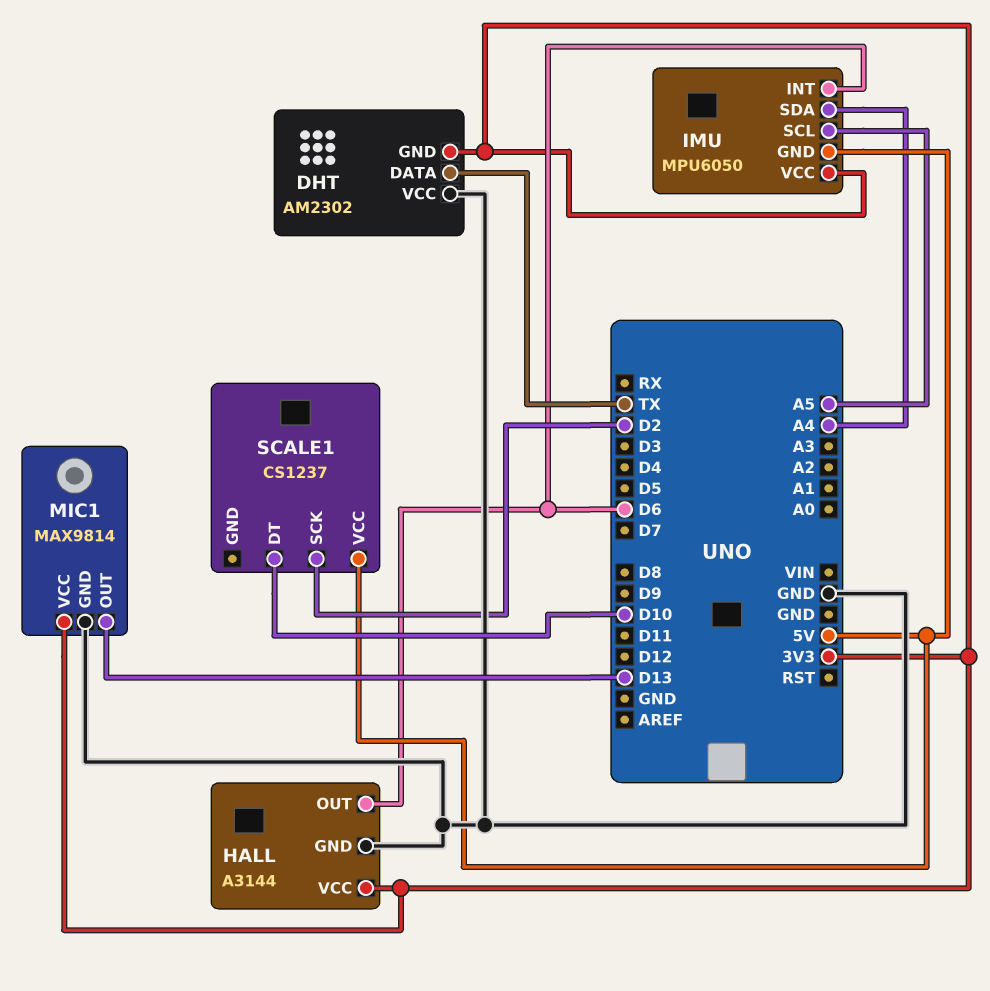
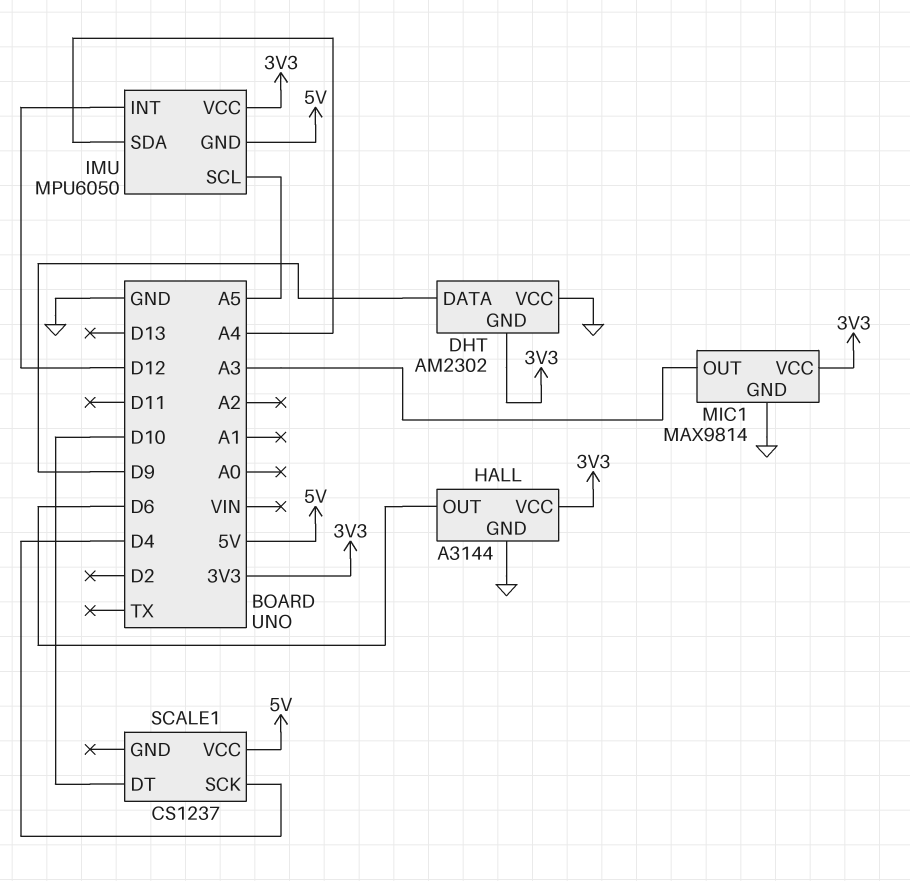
DHT pin DATA: TX -> D9
IMU pin INT: D6 -> D12
MIC1 pin OUT: D13 -> A3
SCALE1 pin SCK: D2 -> D4

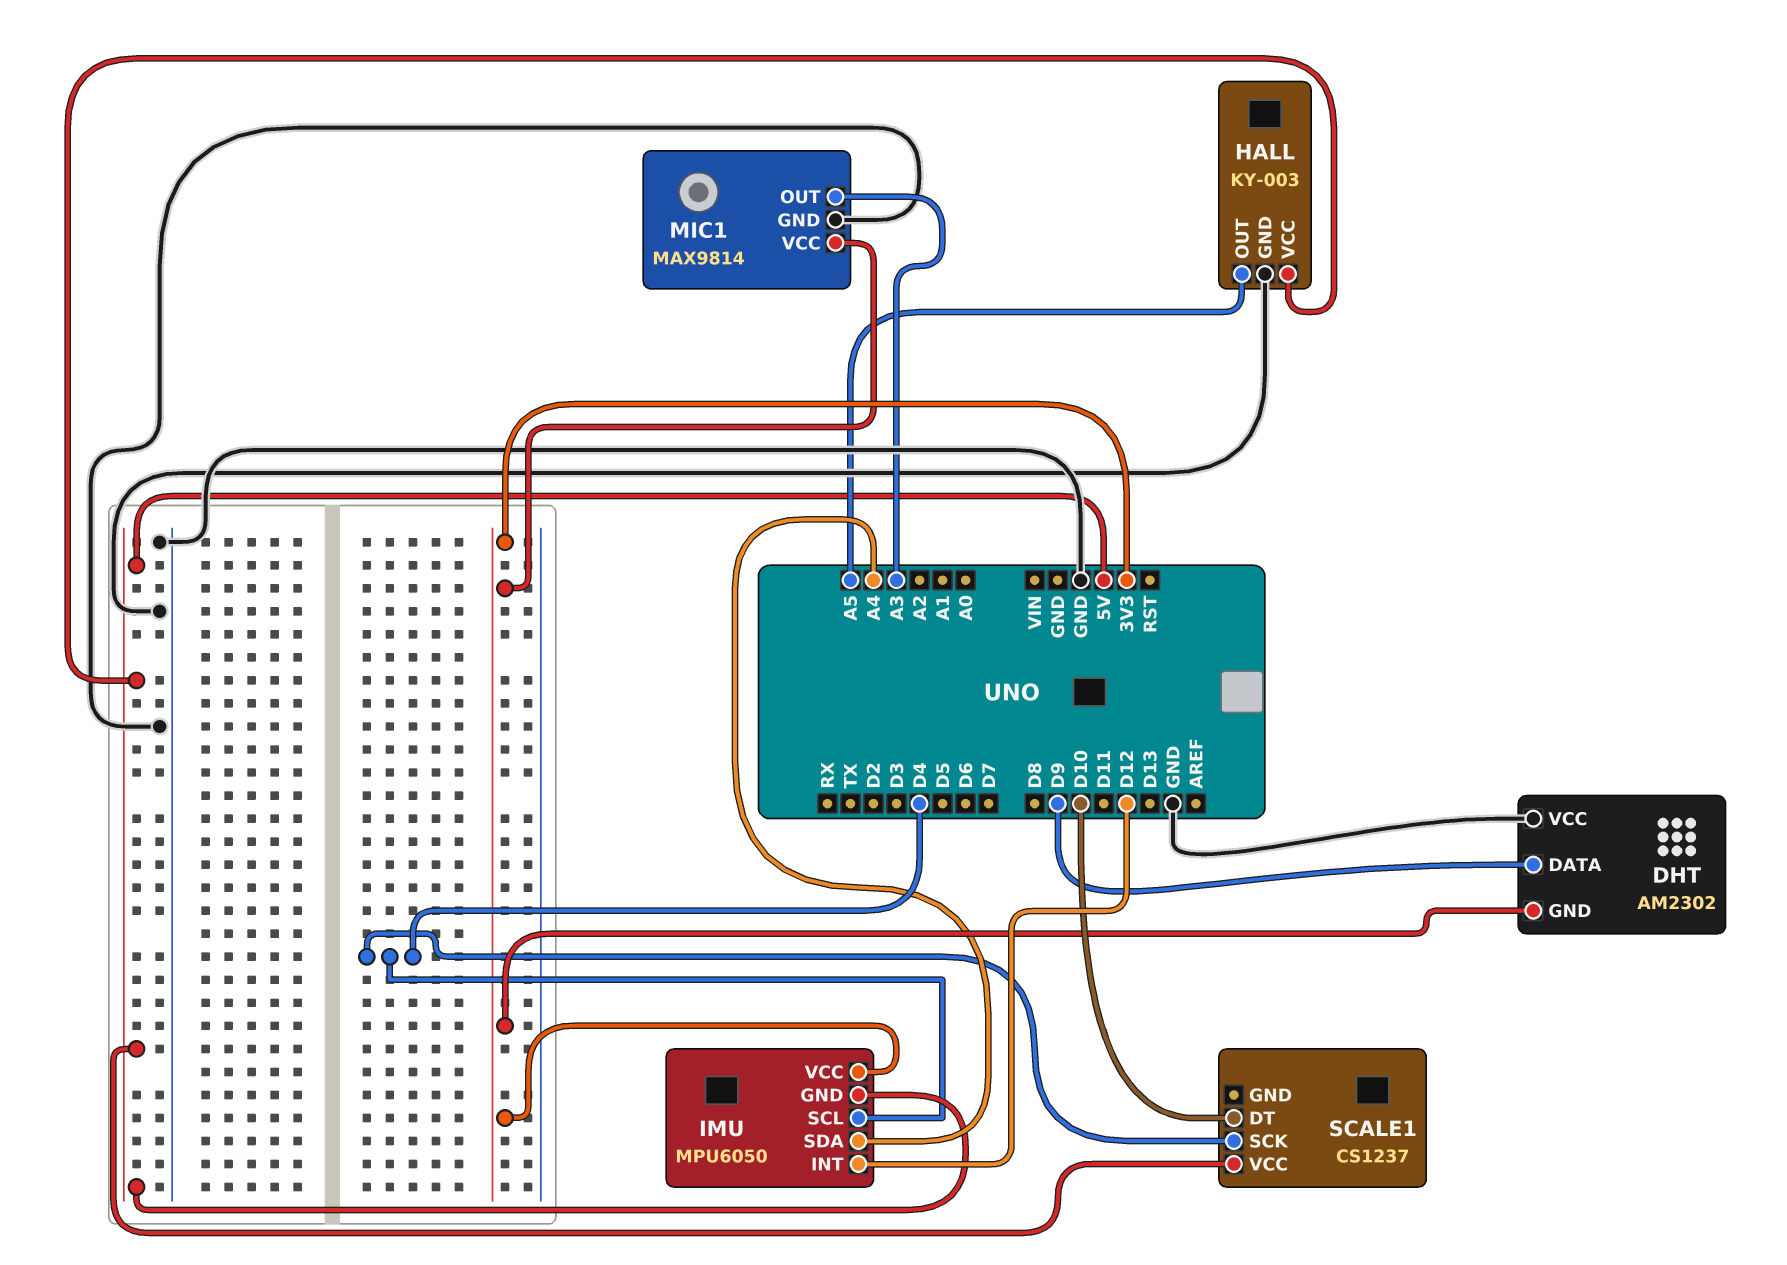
HALL: A3144 -> KY-003
HALL pin OUT: D6 -> A5
HALL pin VCC: 3V3 -> 5V
IMU pin SCL: A5 -> D4

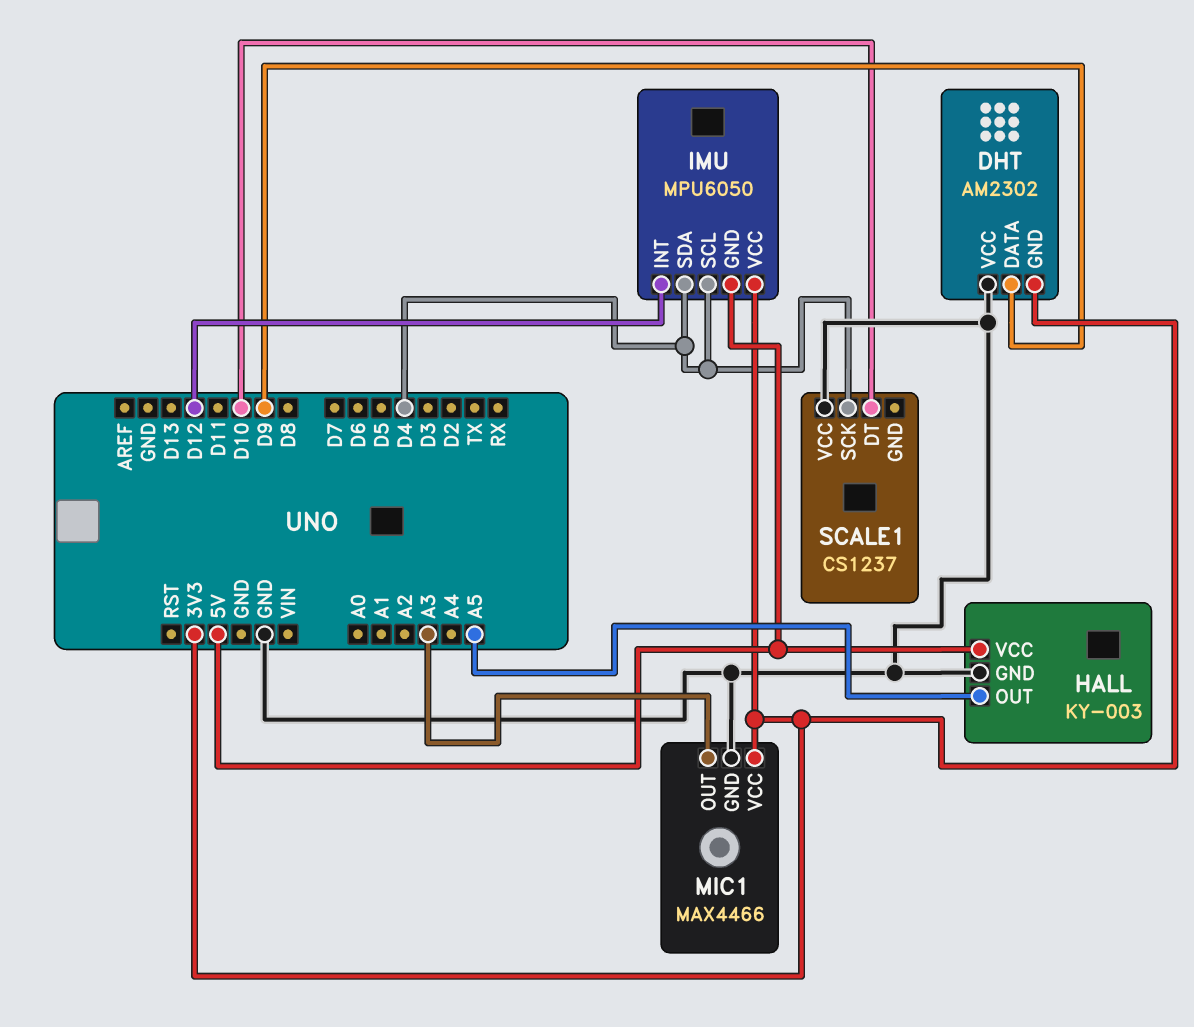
IMU pin SDA: A4 -> D4
MIC1: MAX9814 -> MAX4466
SCALE1 pin VCC: 5V -> GND

